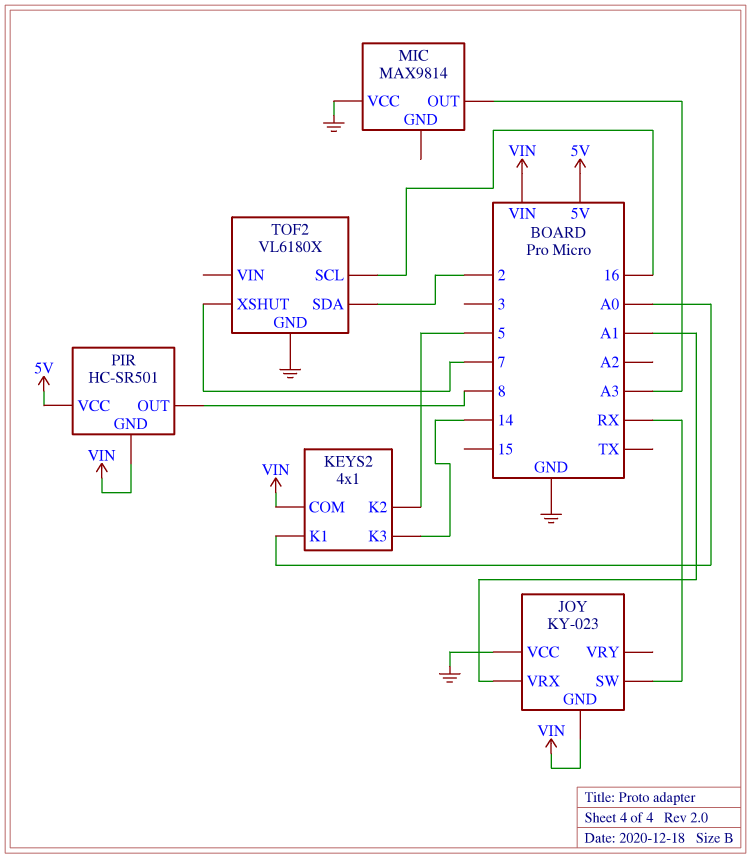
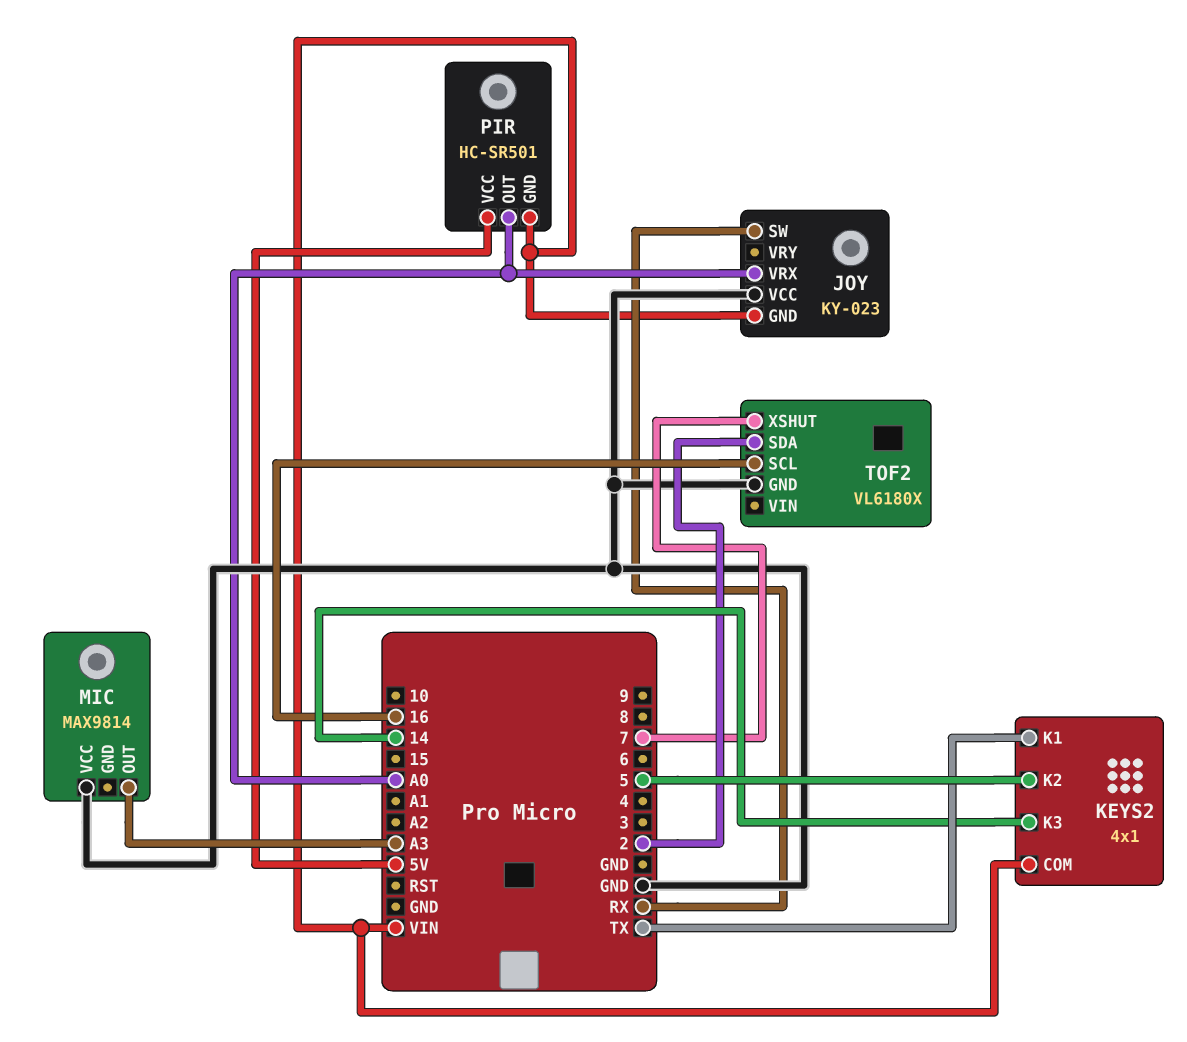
JOY pin VRX: A1 -> A0
KEYS2 pin K1: A0 -> TX
PIR pin OUT: 8 -> A0

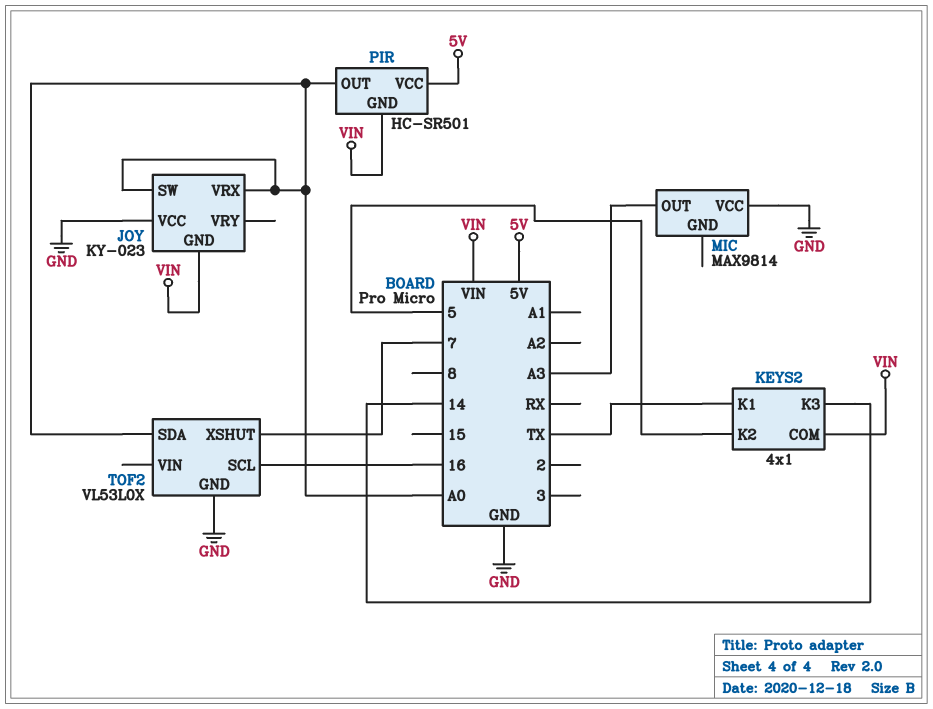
JOY pin SW: RX -> A0
TOF2: VL6180X -> VL53L0X
TOF2 pin SDA: 2 -> A0

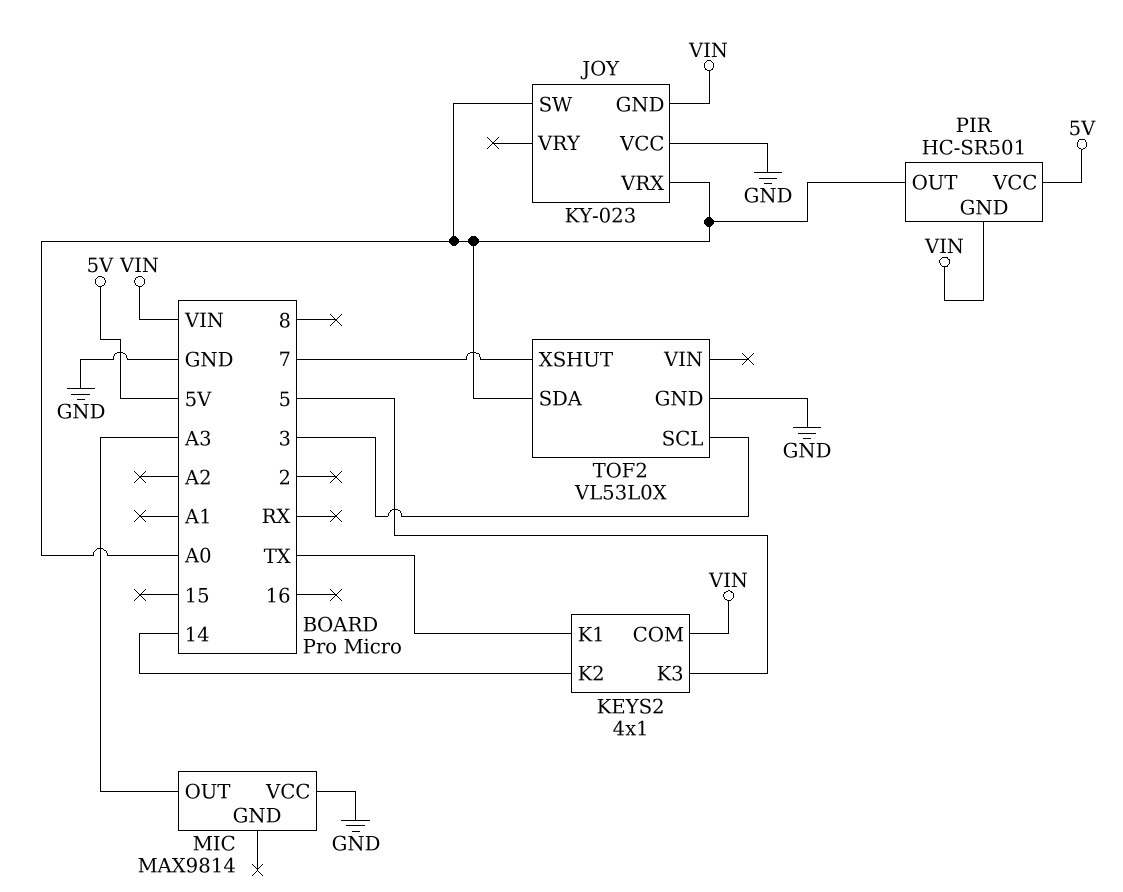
KEYS2 pin K2: 5 -> 14
KEYS2 pin K3: 14 -> 5
TOF2 pin SCL: 16 -> 3

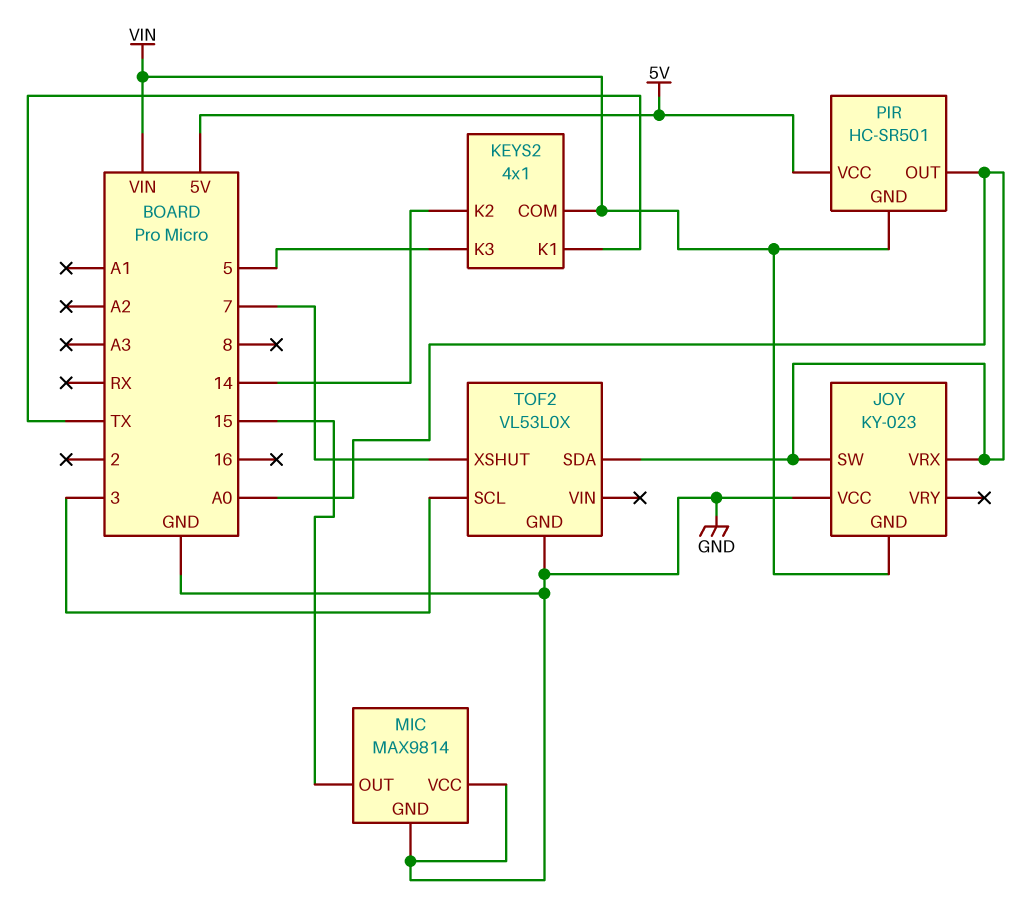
MIC pin GND: none -> GND
MIC pin OUT: A3 -> 15

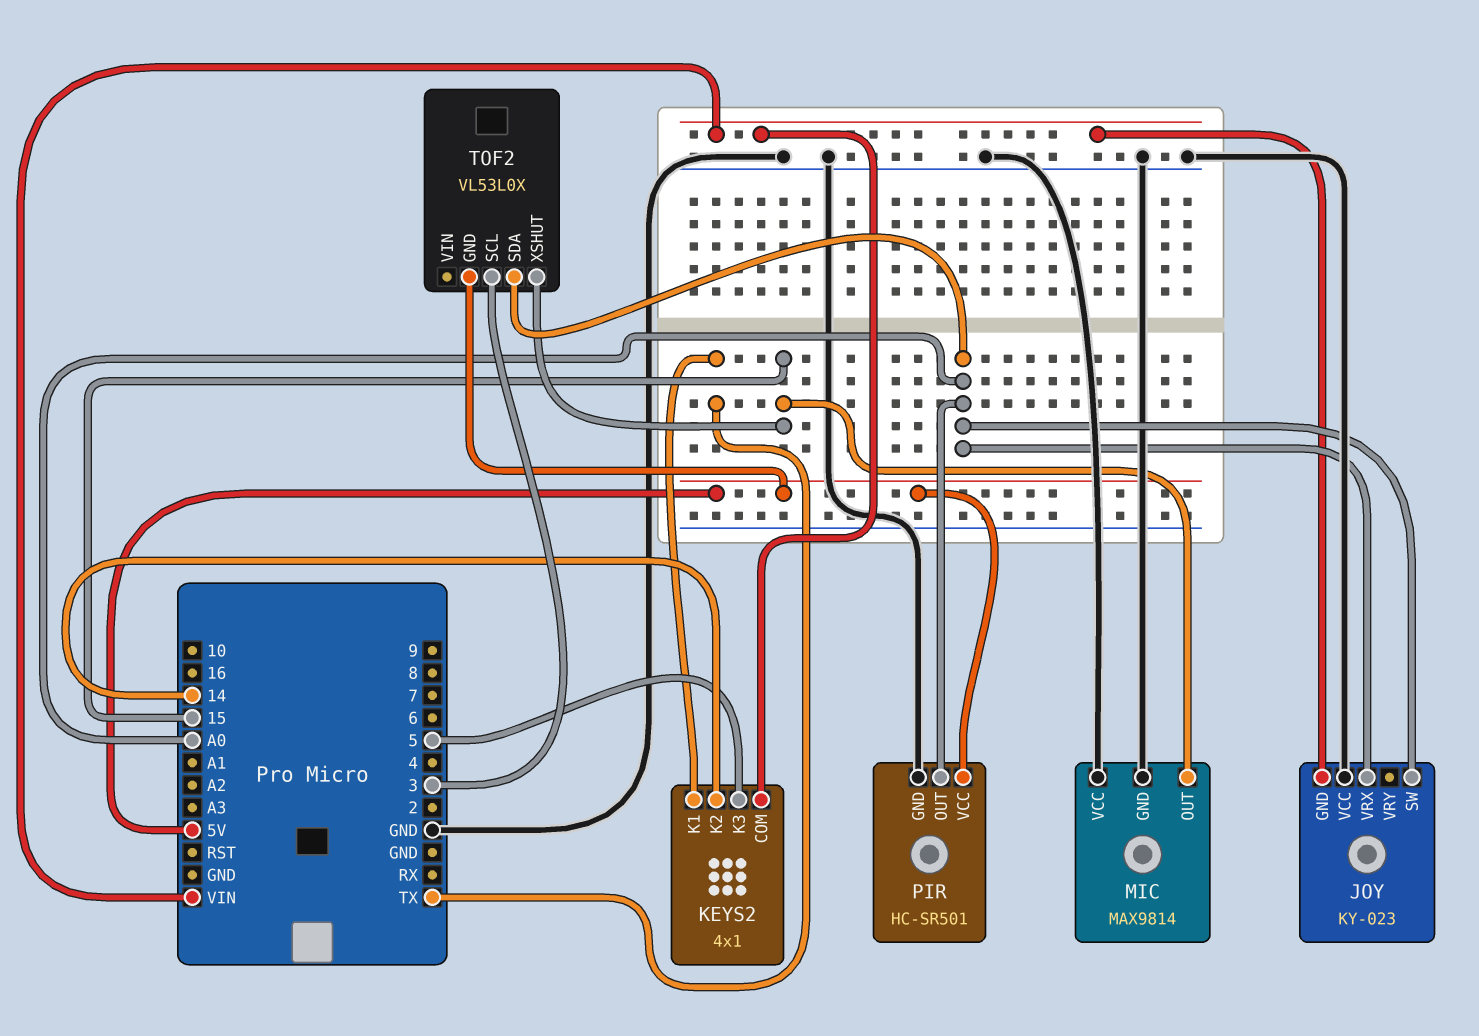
PIR pin GND: VIN -> GND
TOF2 pin GND: GND -> 5V
TOF2 pin XSHUT: 7 -> 15

